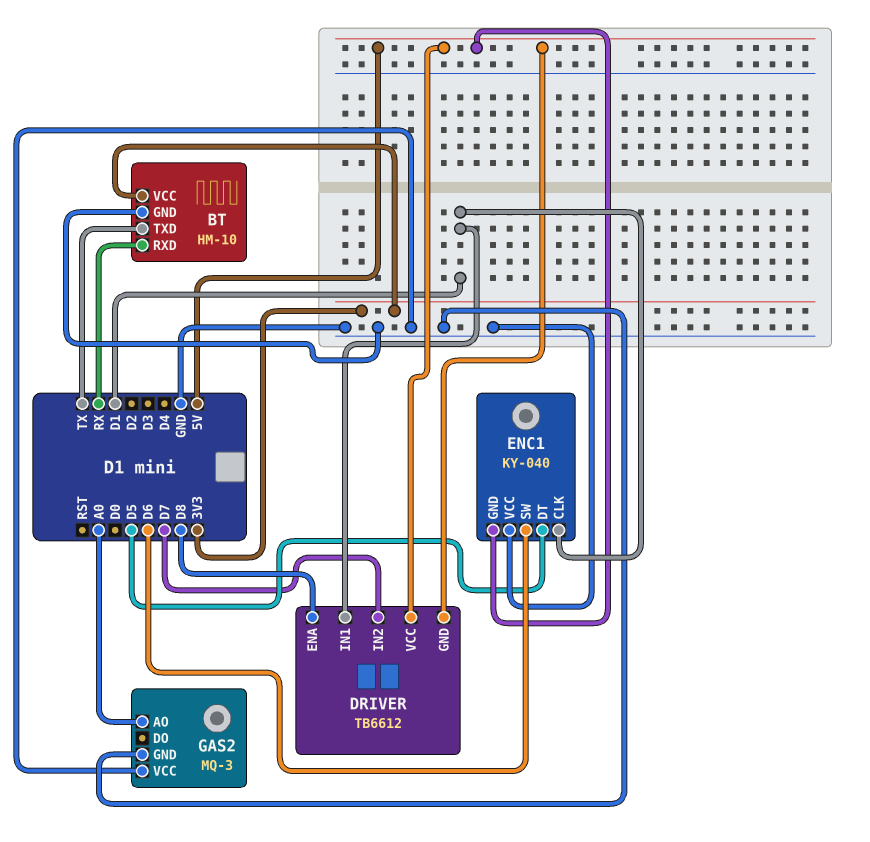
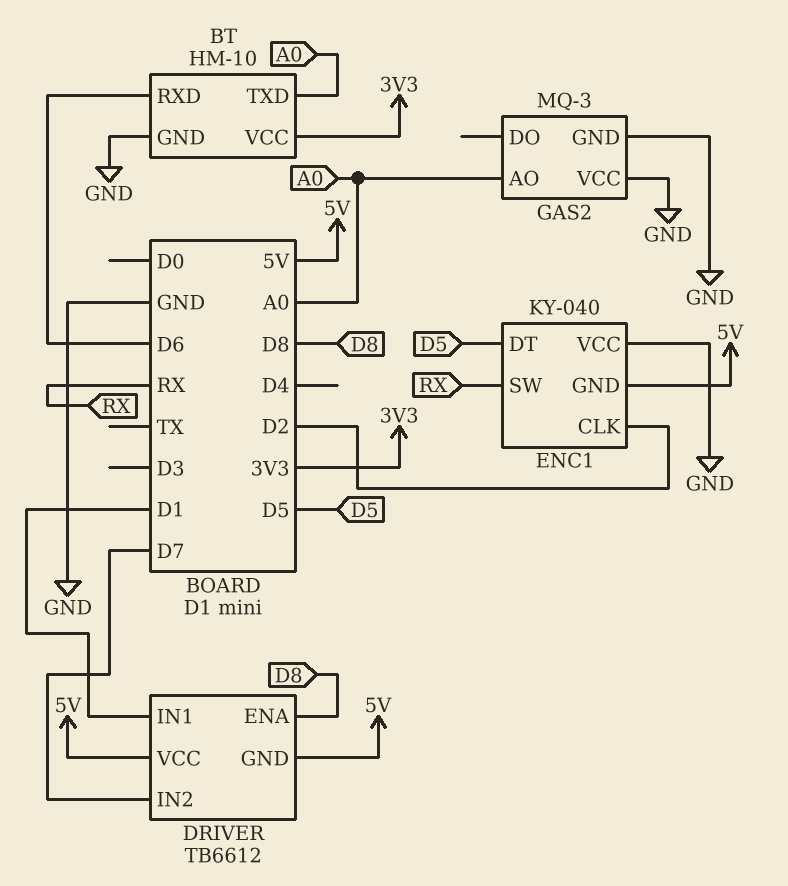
BT pin RXD: RX -> D6
BT pin TXD: TX -> A0
ENC1 pin CLK: D1 -> D2
ENC1 pin SW: D6 -> RX

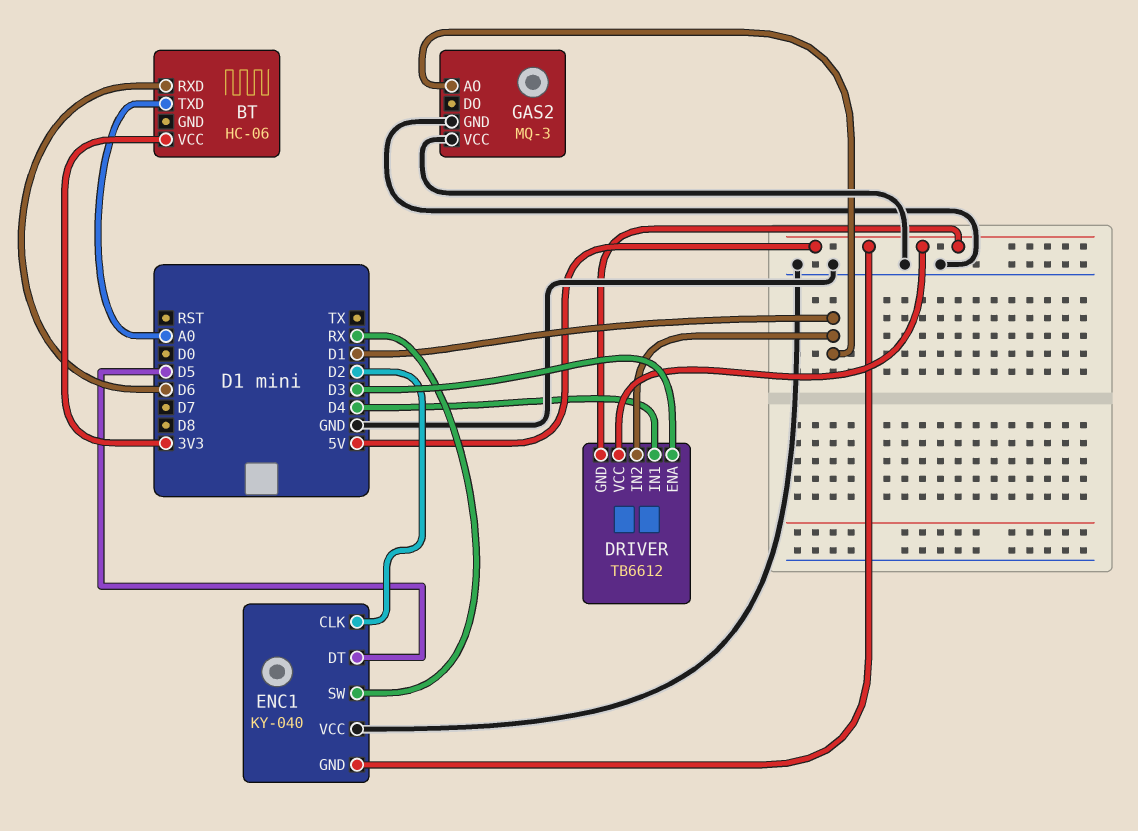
BT: HM-10 -> HC-06
BT pin GND: GND -> none
DRIVER pin ENA: D8 -> D3
DRIVER pin IN1: D1 -> D4
DRIVER pin IN2: D7 -> D1
GAS2 pin AO: A0 -> D1

